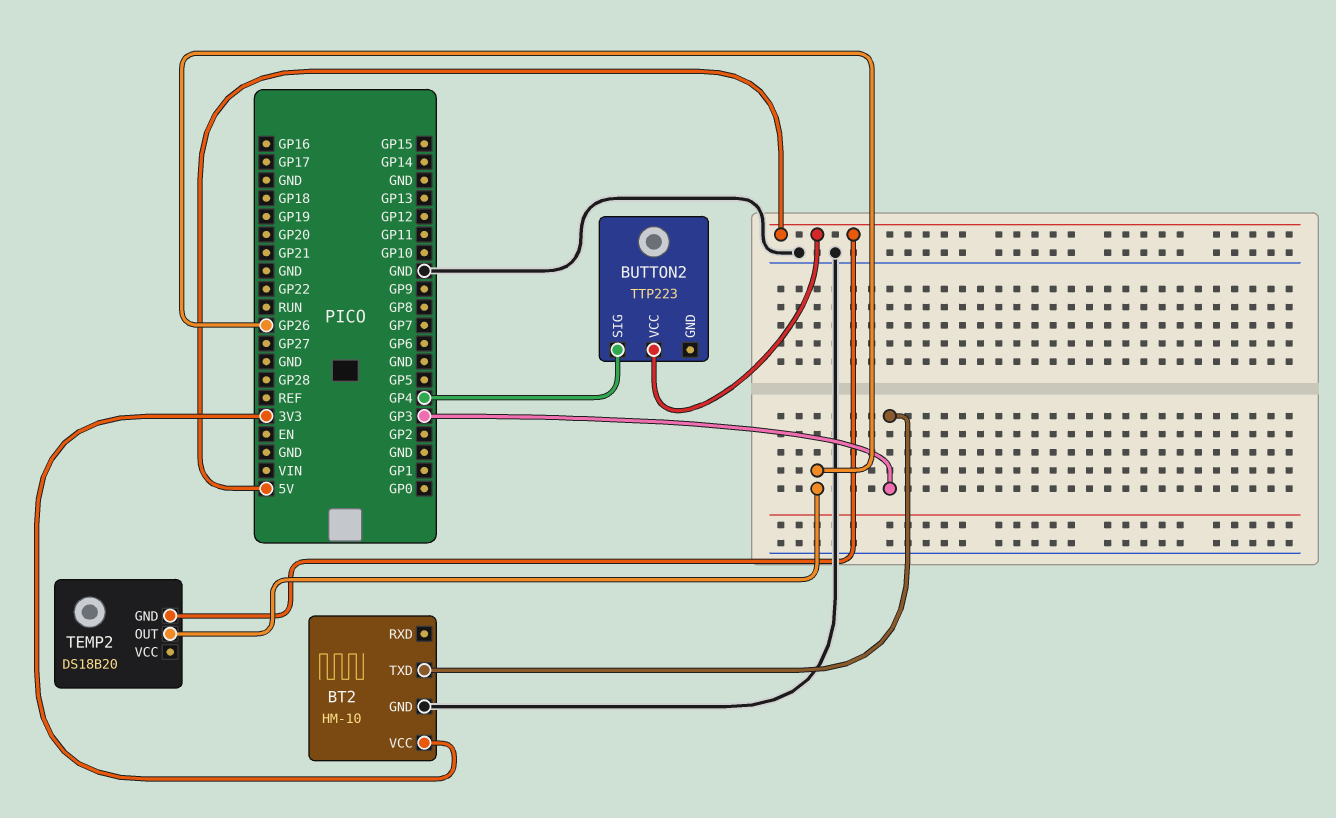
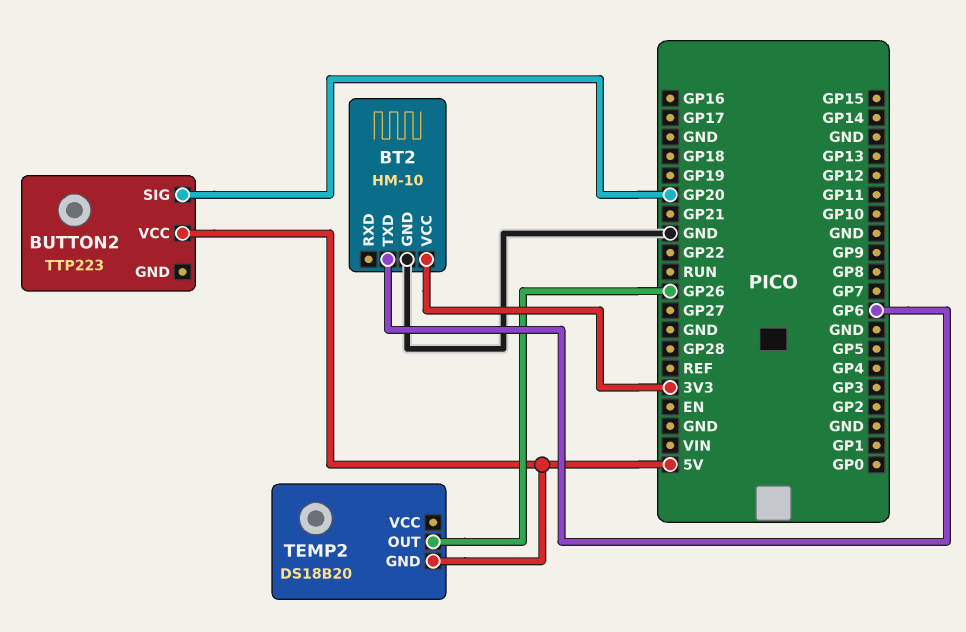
BT2 pin TXD: GP3 -> GP6
BUTTON2 pin SIG: GP4 -> GP20

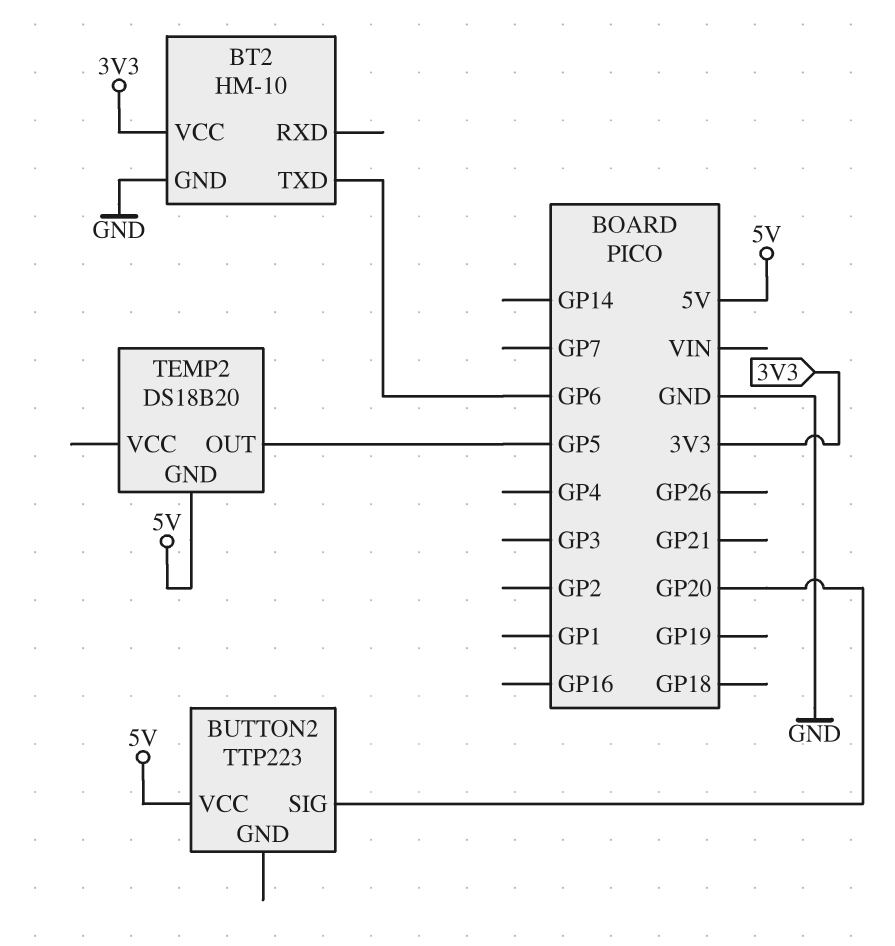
TEMP2 pin OUT: GP26 -> GP5

